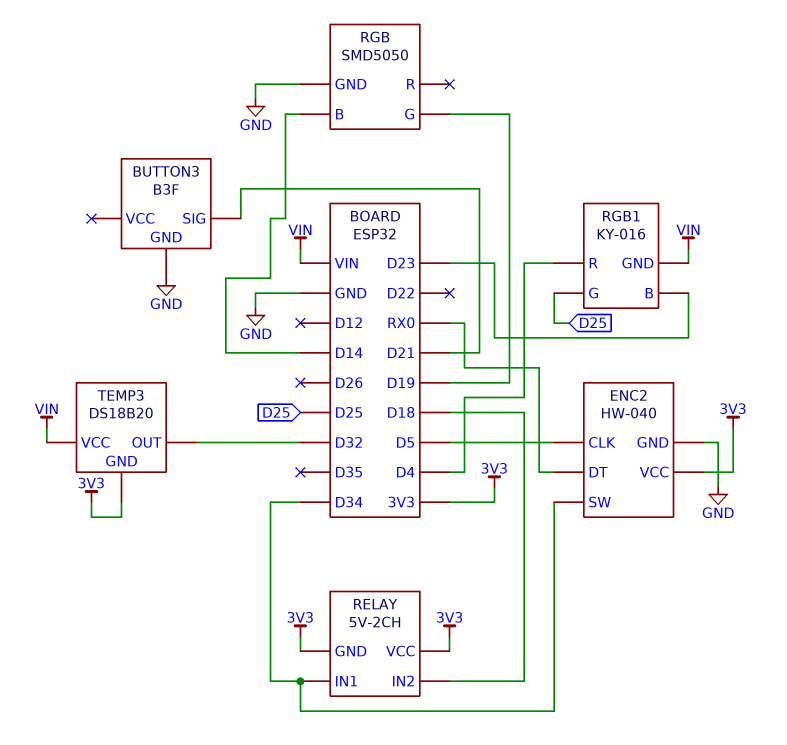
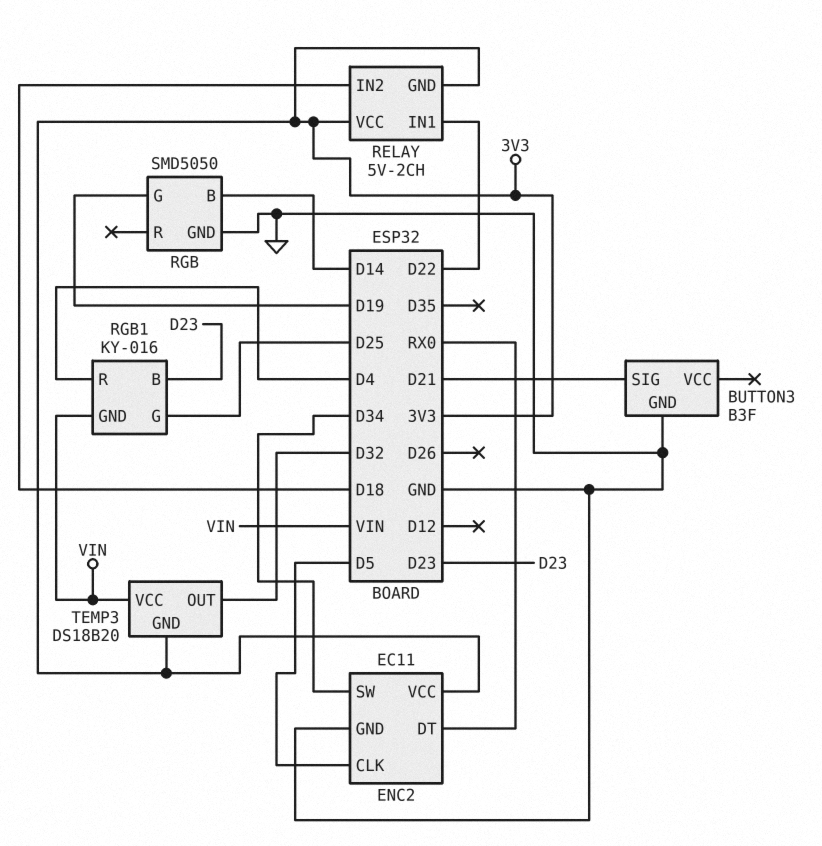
ENC2: HW-040 -> EC11
RELAY pin IN1: D34 -> D22

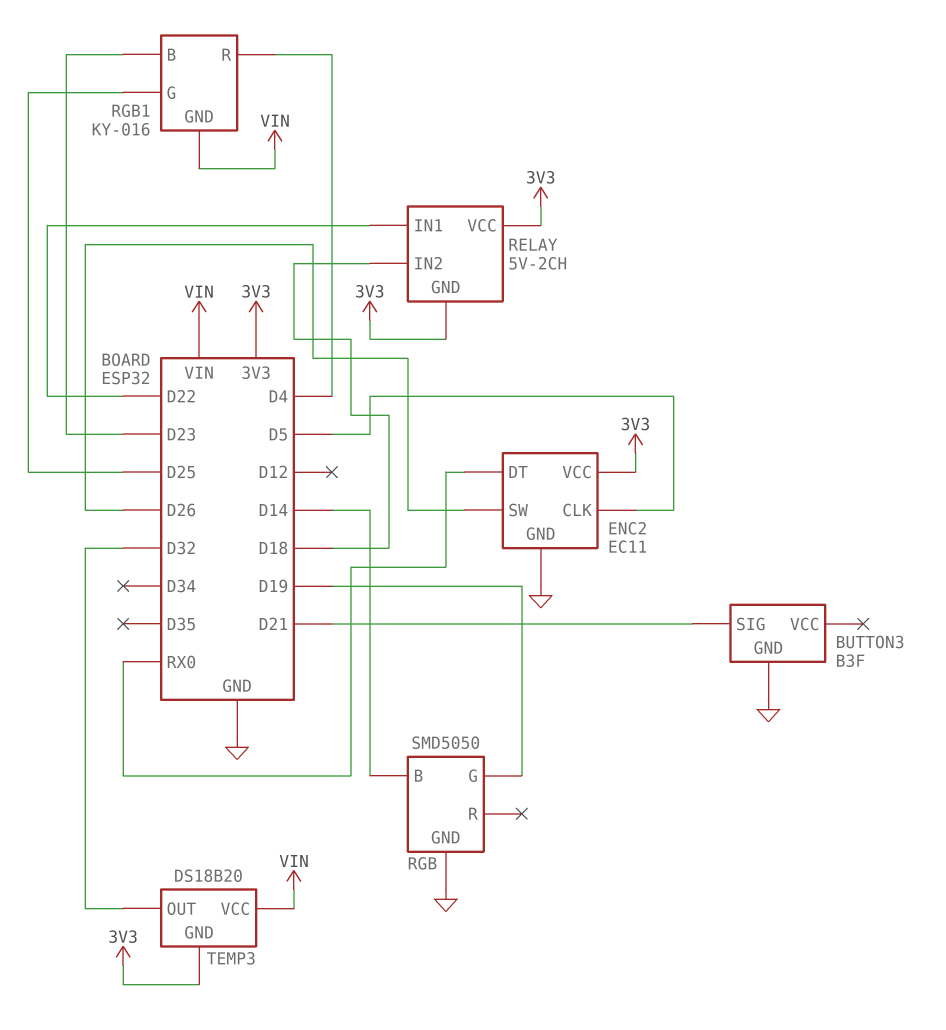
ENC2 pin SW: D34 -> D26

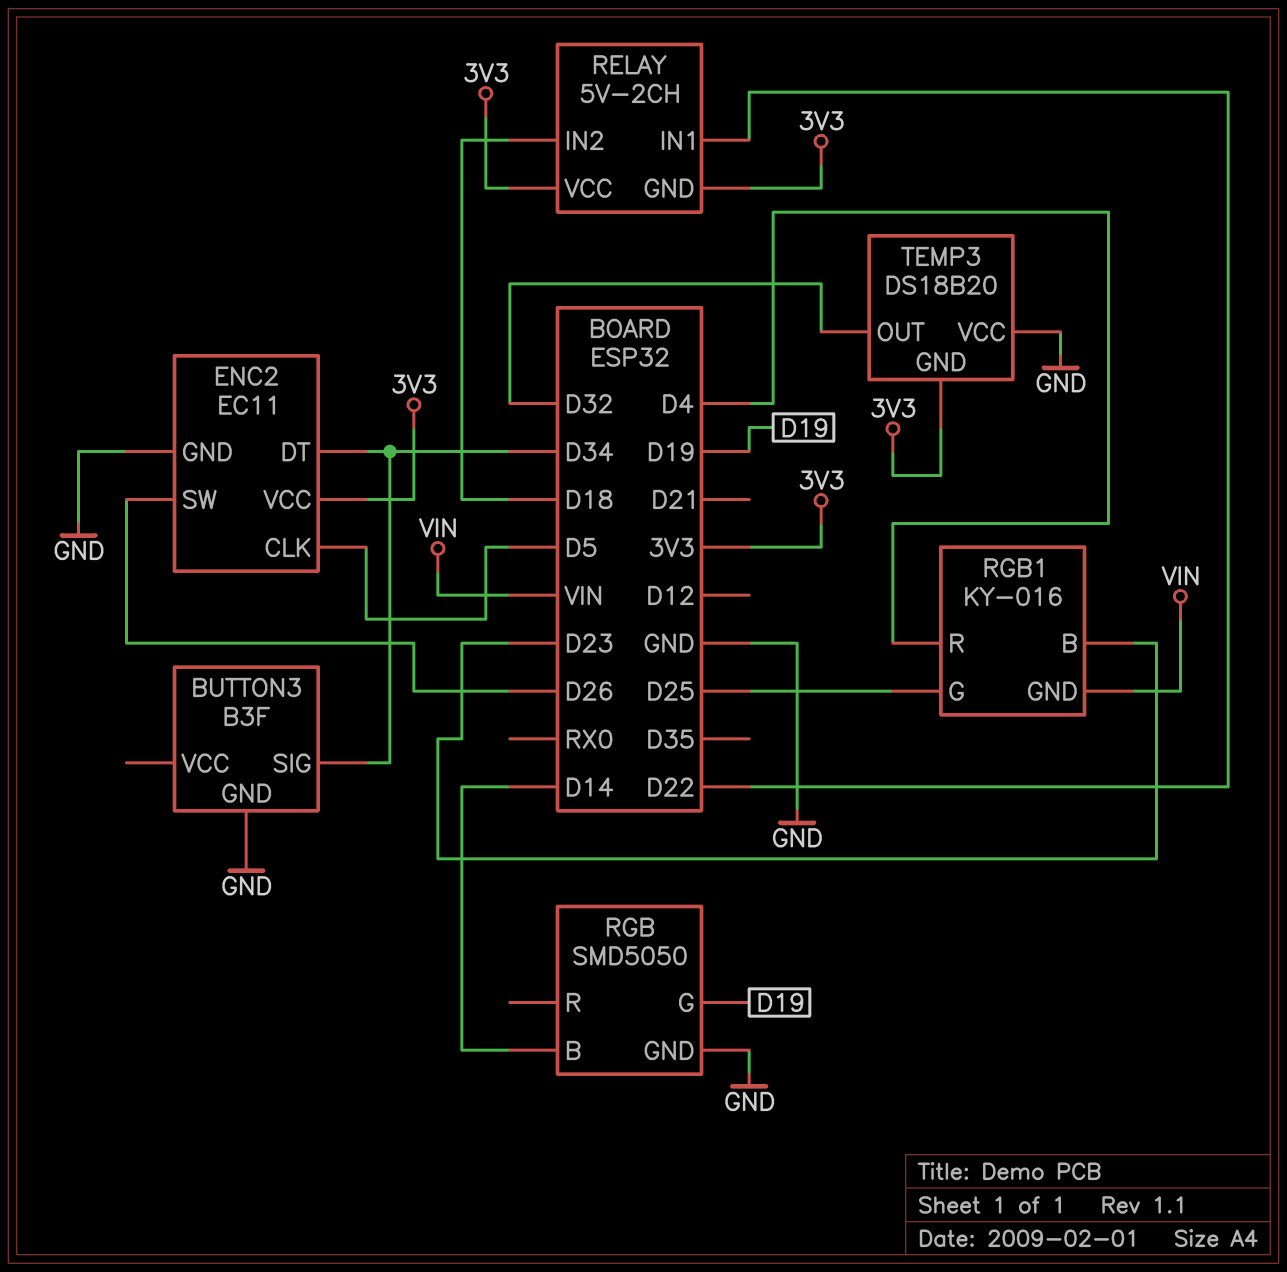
BUTTON3 pin SIG: D21 -> D34
ENC2 pin DT: RX0 -> D34
TEMP3 pin VCC: VIN -> GND

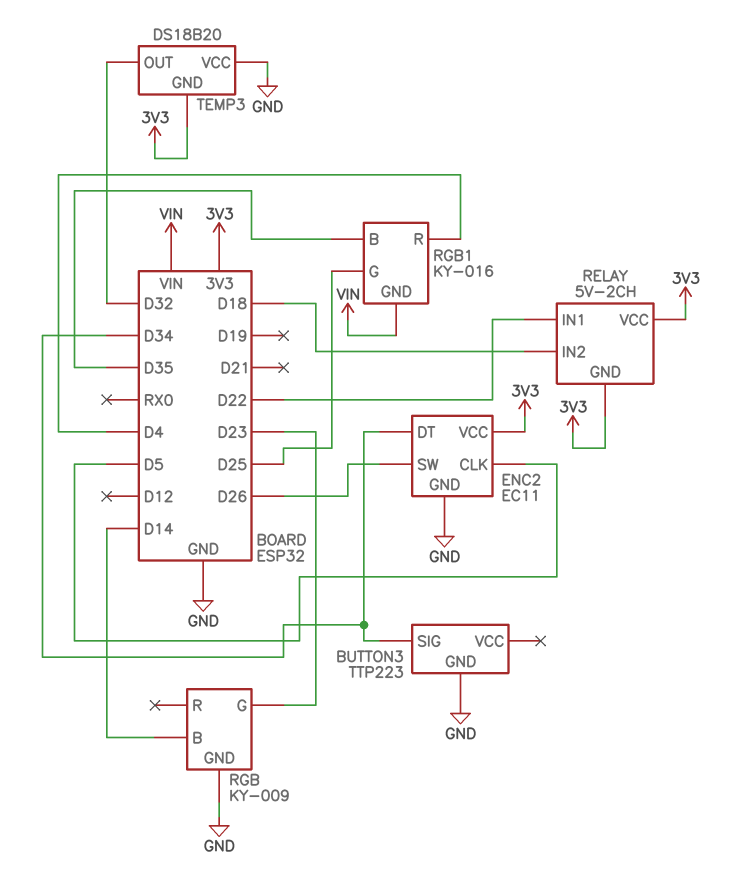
BUTTON3: B3F -> TTP223
RGB: SMD5050 -> KY-009
RGB pin G: D19 -> D23
RGB1 pin B: D23 -> D35

